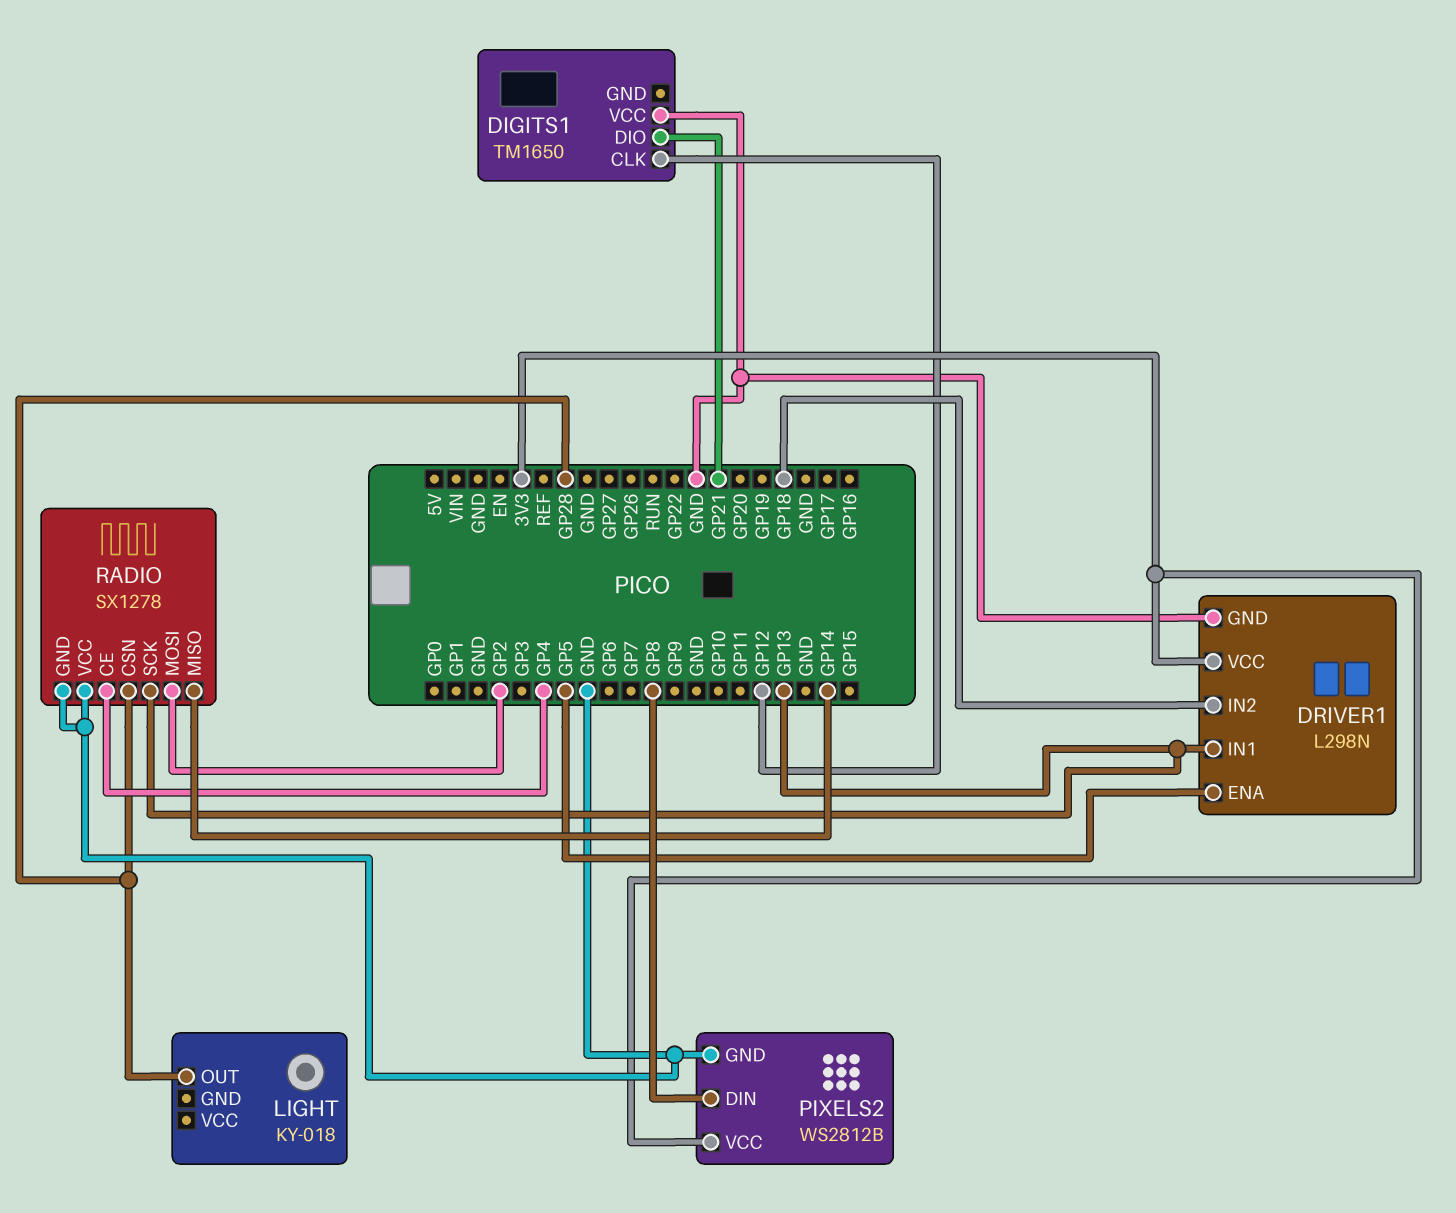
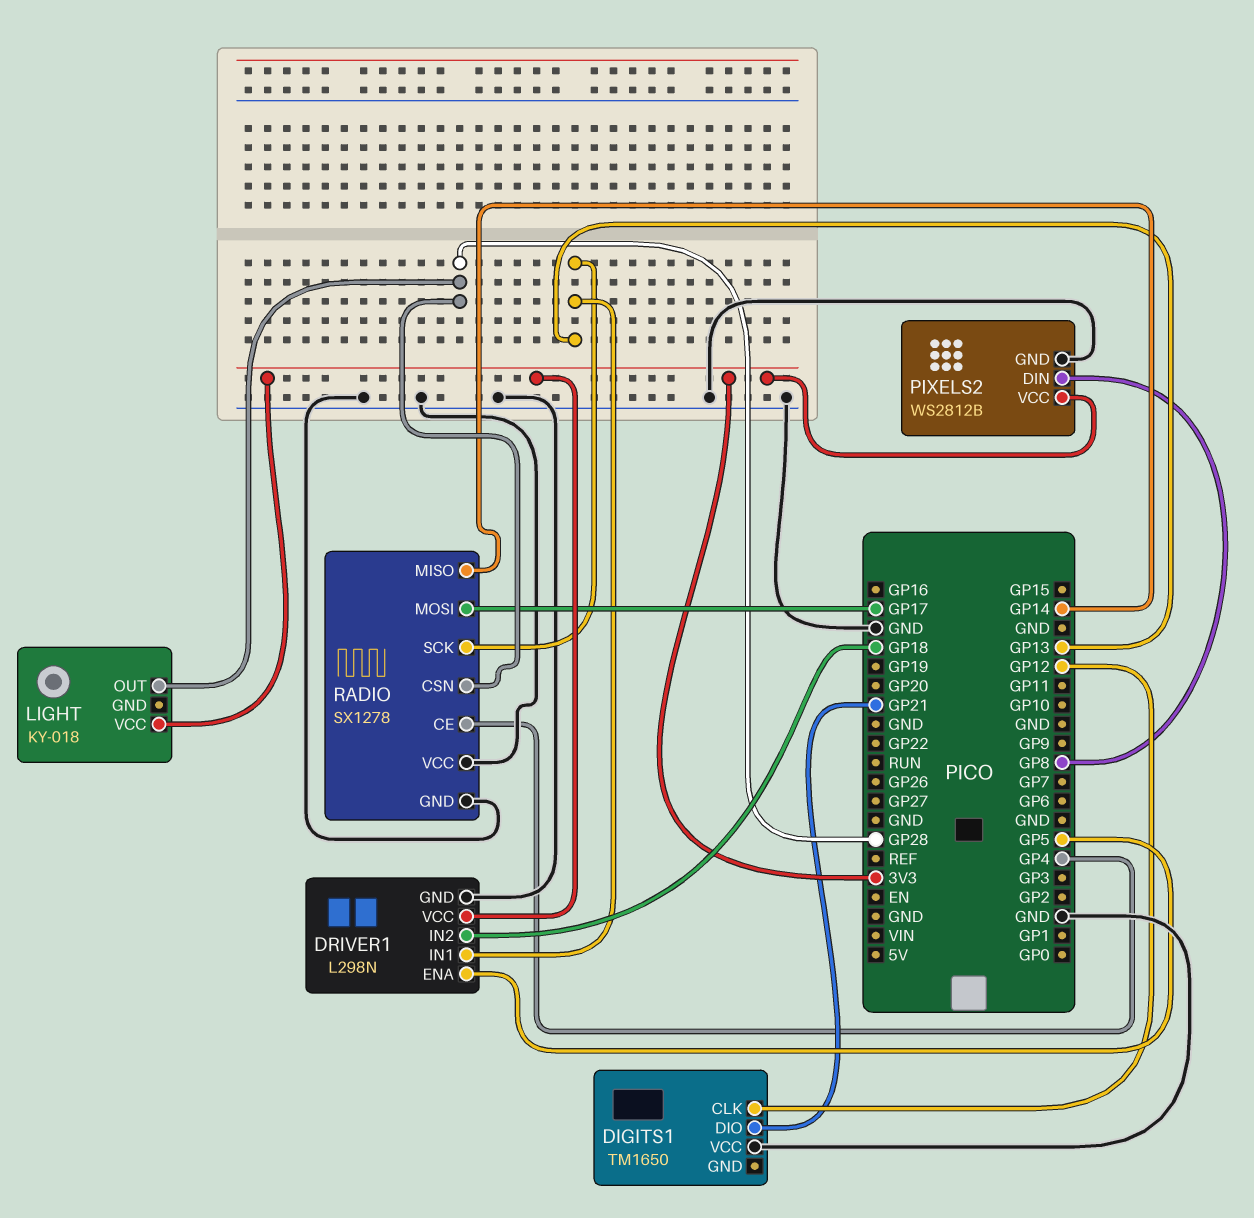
LIGHT pin VCC: none -> 3V3
RADIO pin MOSI: GP2 -> GP17

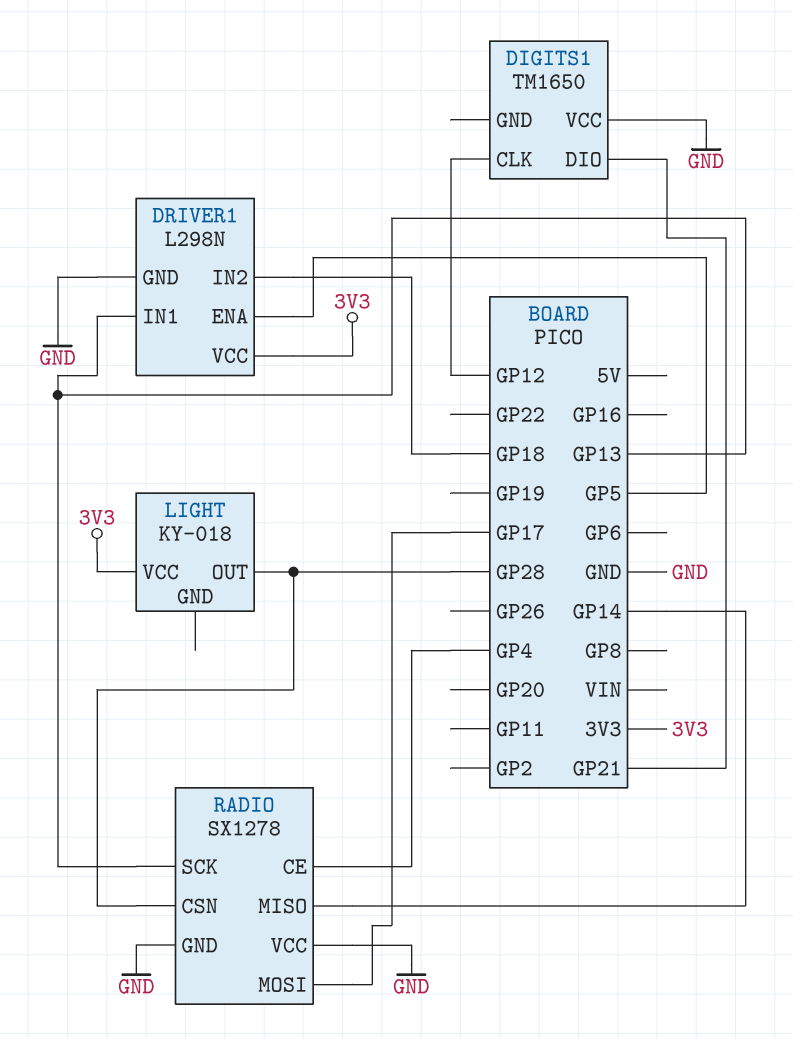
PIXELS2: WS2812B -> none
PIXELS2 pin DIN: GP8 -> none
PIXELS2 pin GND: GND -> none
PIXELS2 pin VCC: 3V3 -> none

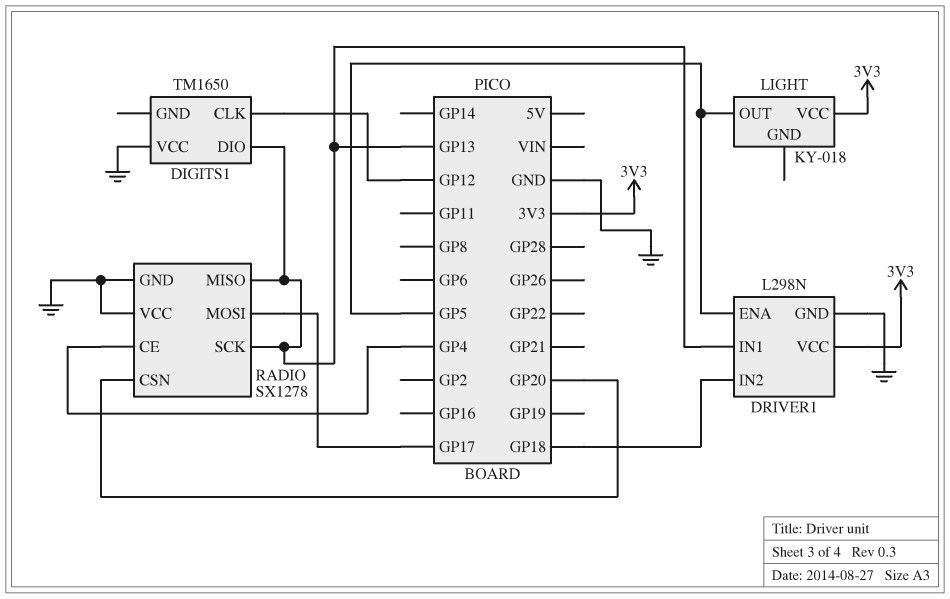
DIGITS1 pin DIO: GP21 -> GP13
LIGHT pin OUT: GP28 -> GP5
RADIO pin CSN: GP28 -> GP20
RADIO pin MISO: GP14 -> GP13

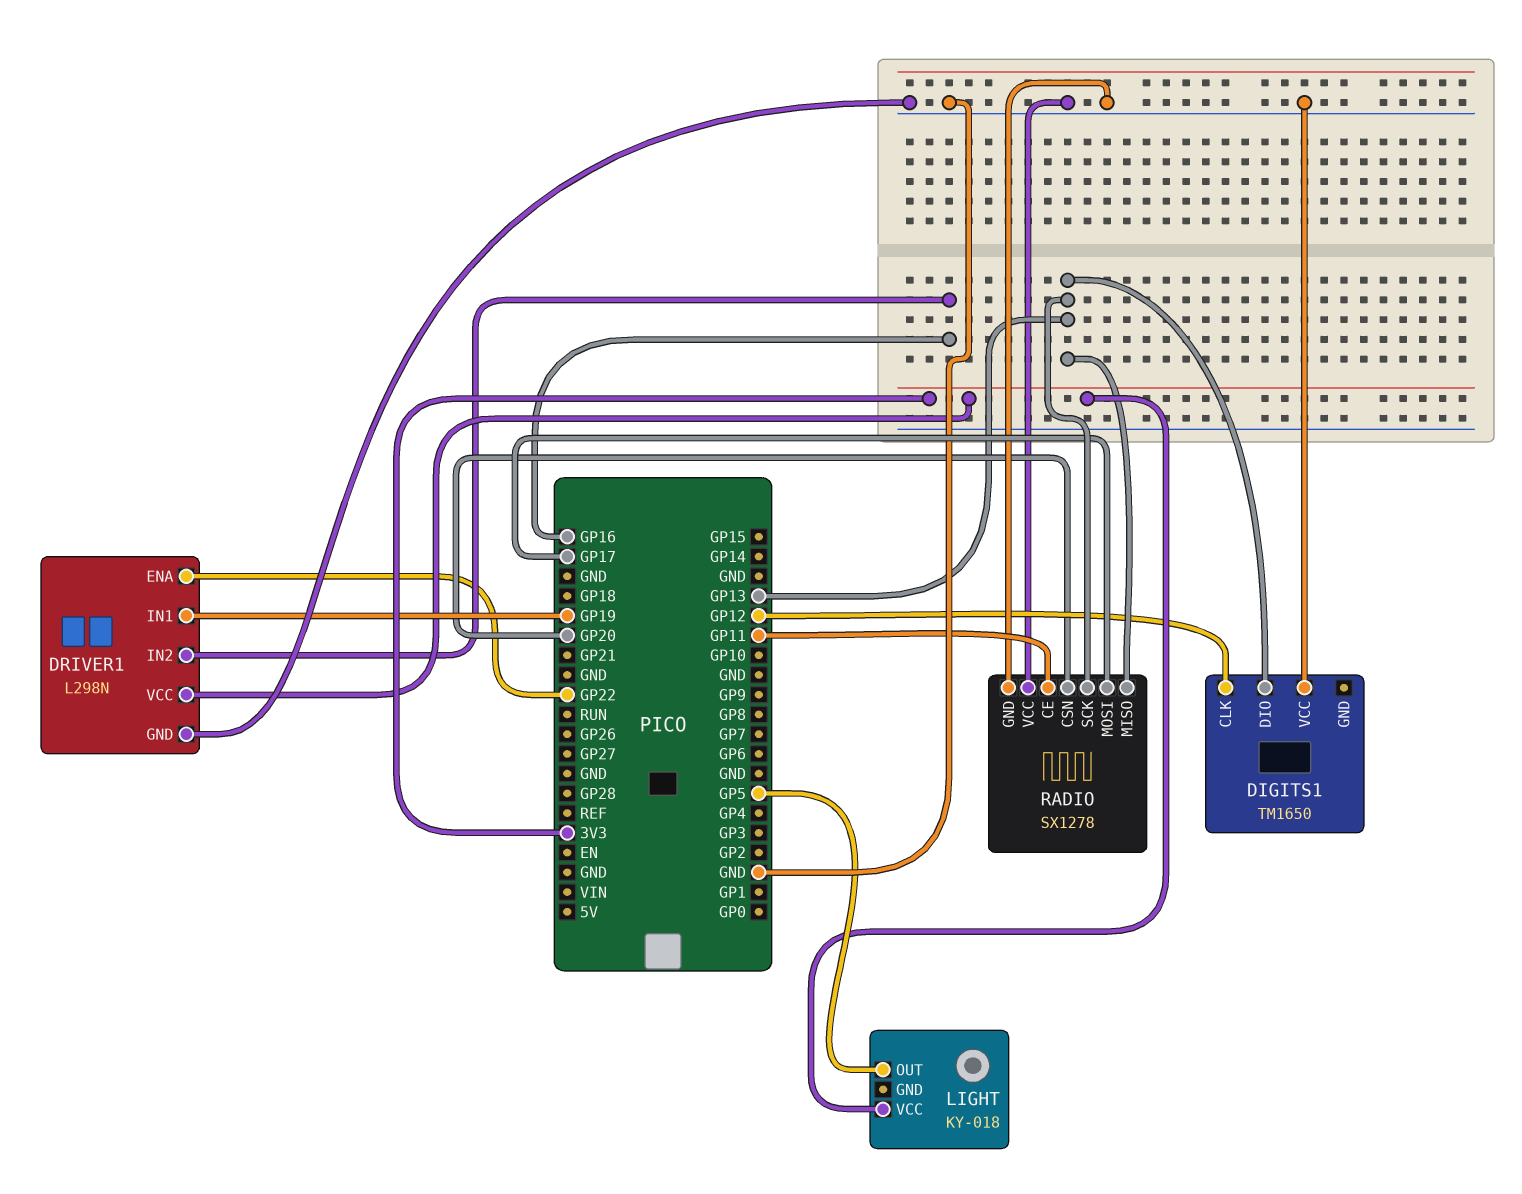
DRIVER1 pin ENA: GP5 -> GP22
DRIVER1 pin IN1: GP13 -> GP19
DRIVER1 pin IN2: GP18 -> GP16
RADIO pin CE: GP4 -> GP11

